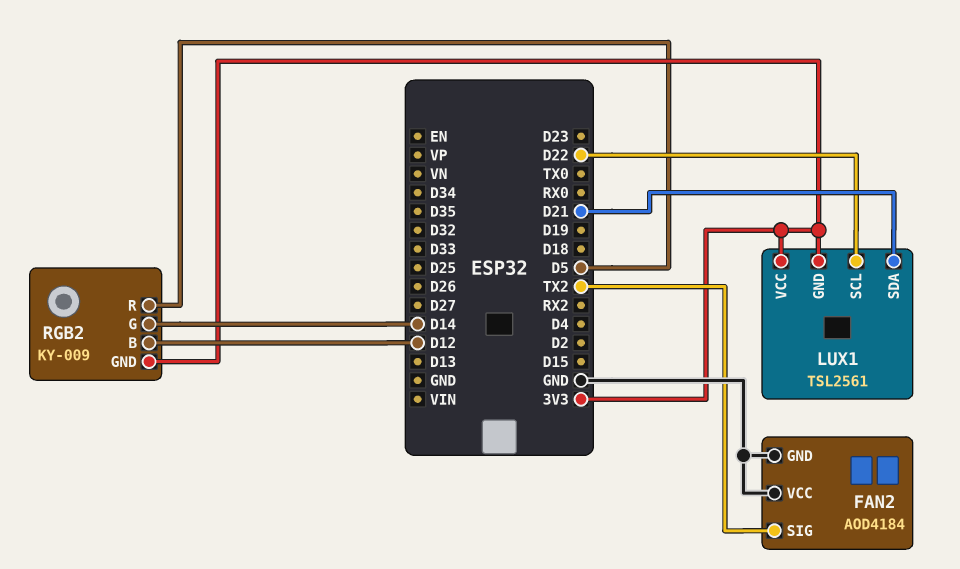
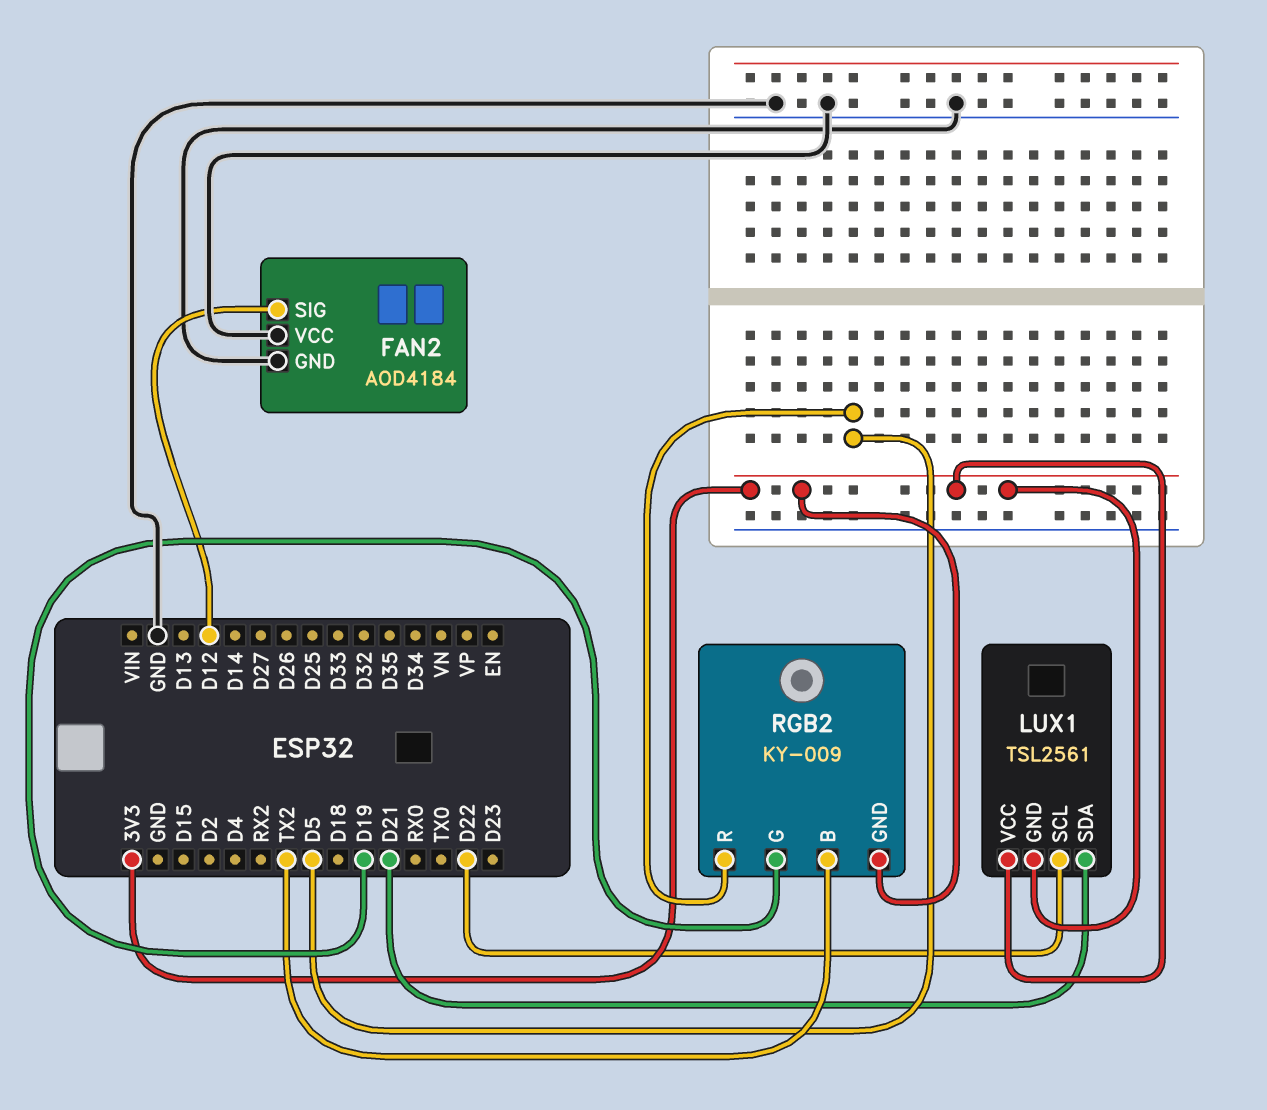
FAN2 pin SIG: TX2 -> D12
RGB2 pin B: D12 -> TX2
RGB2 pin G: D14 -> D19

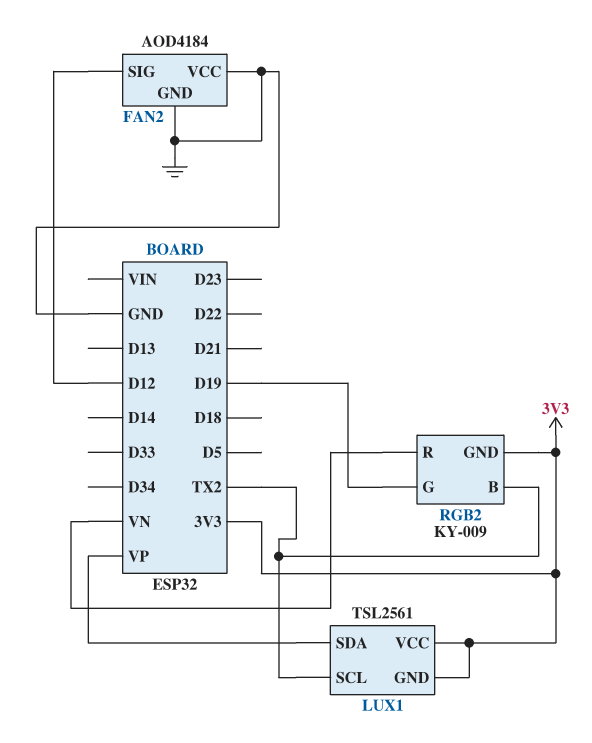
LUX1 pin SCL: D22 -> TX2
LUX1 pin SDA: D21 -> VP
RGB2 pin R: D5 -> VN

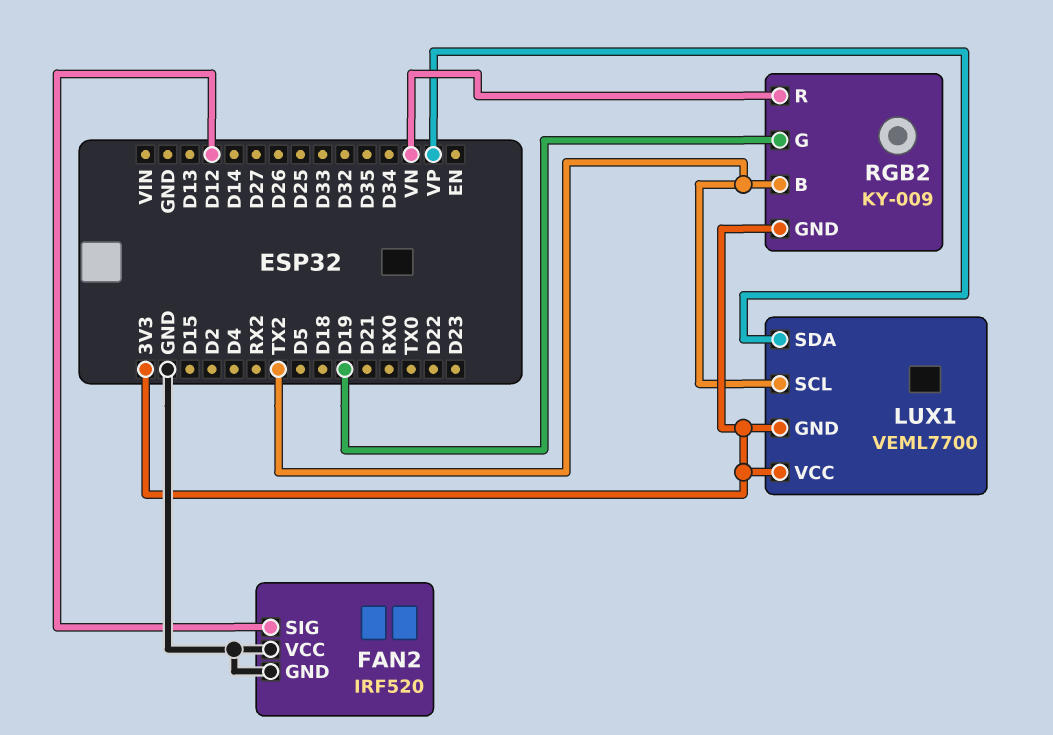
FAN2: AOD4184 -> IRF520
LUX1: TSL2561 -> VEML7700

